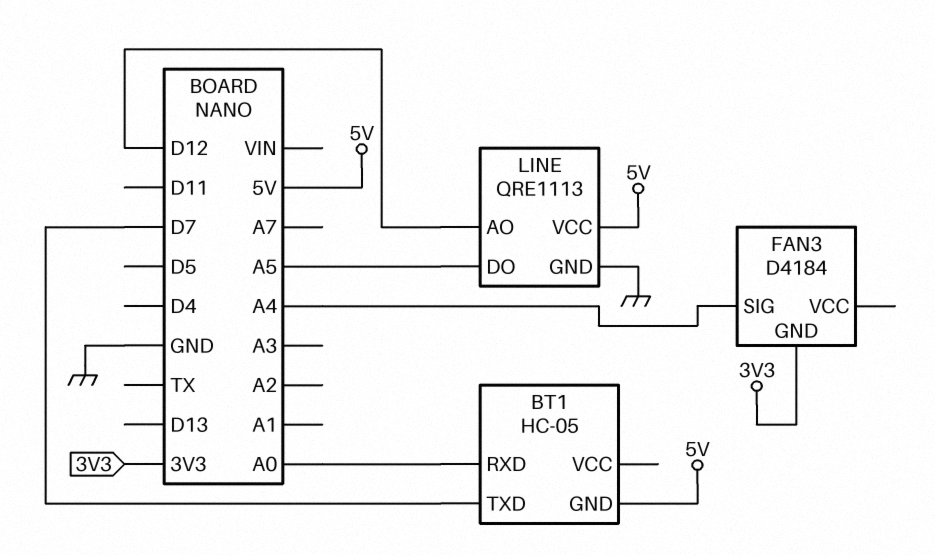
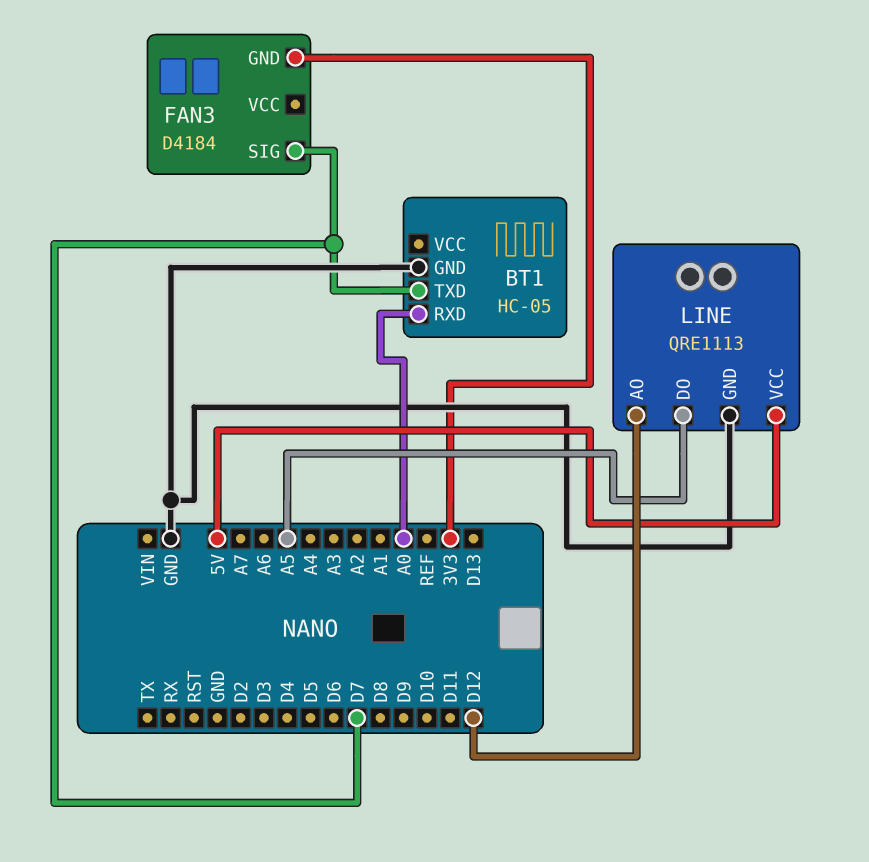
BT1 pin GND: 5V -> GND
FAN3 pin SIG: A4 -> D7

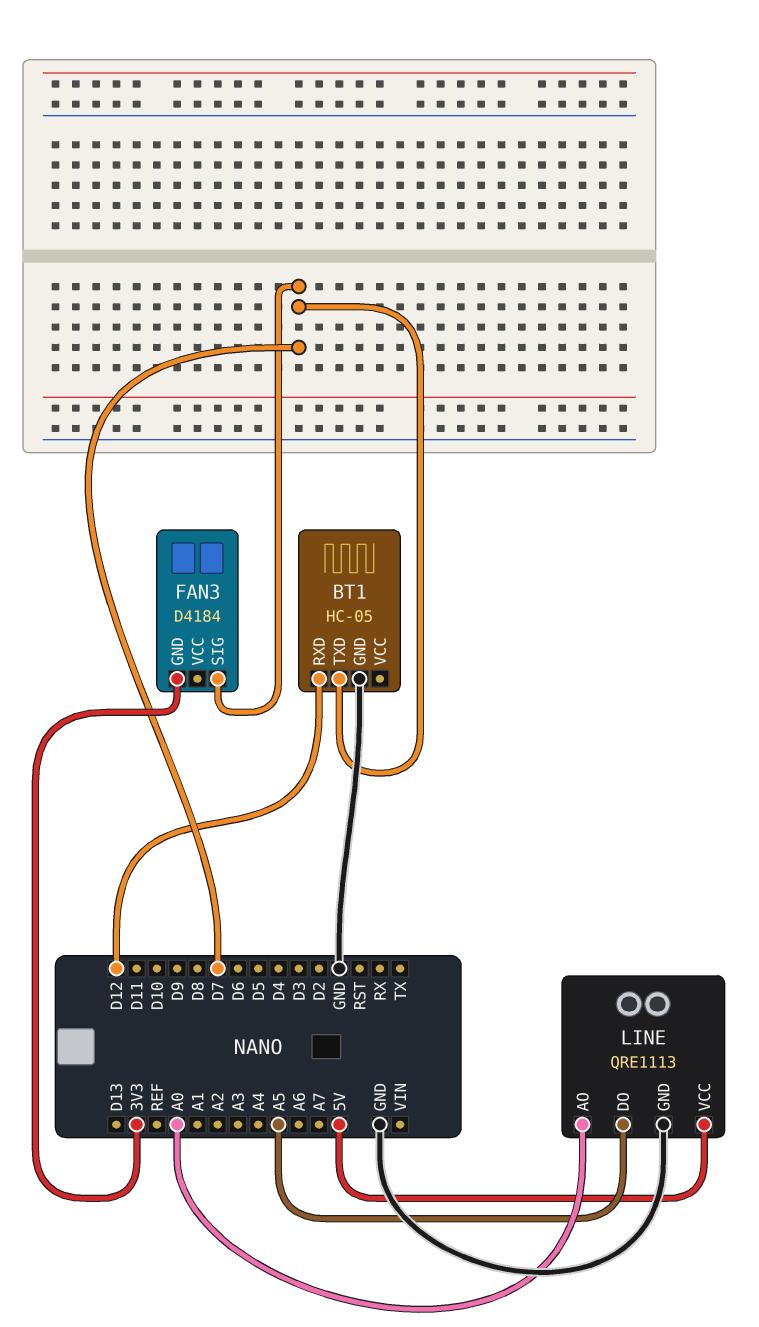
BT1 pin RXD: A0 -> D12
LINE pin AO: D12 -> A0

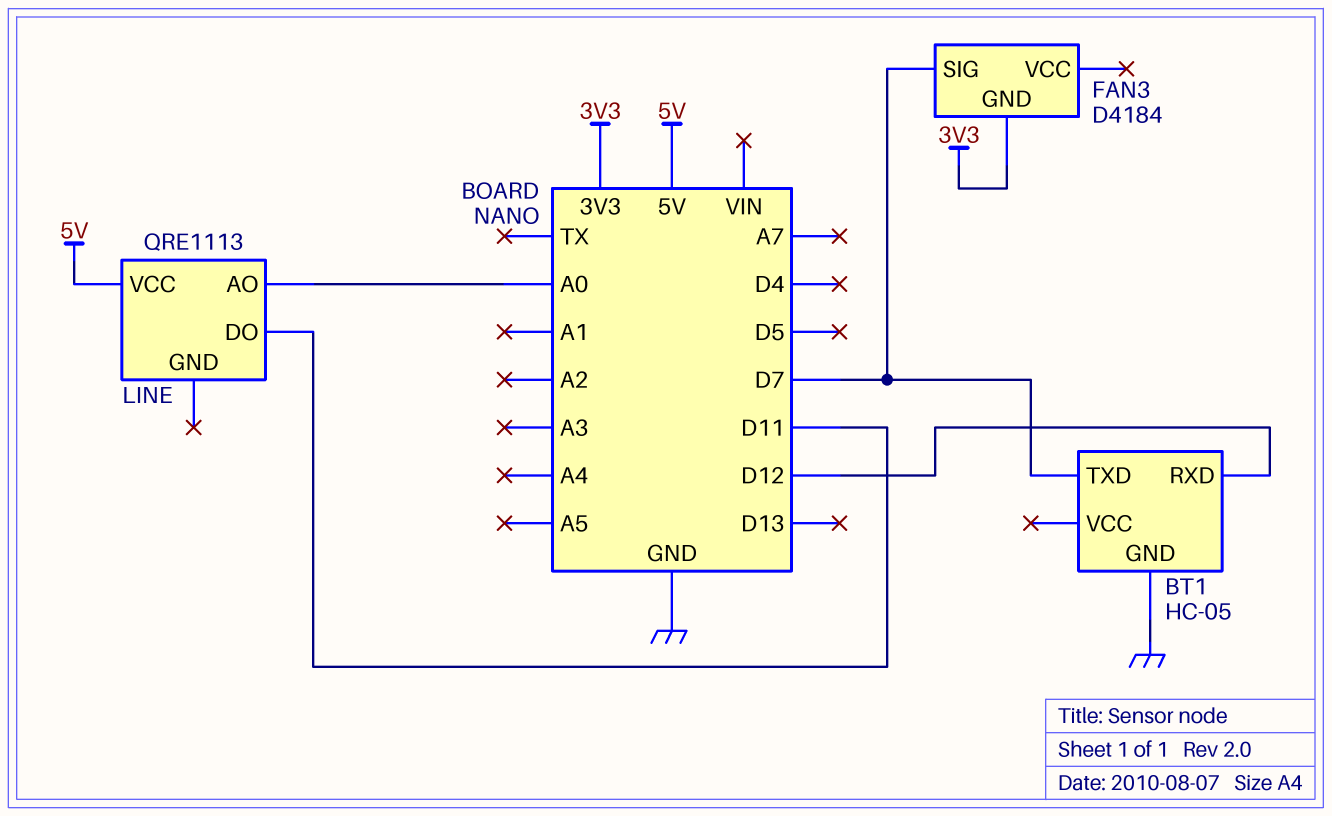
LINE pin DO: A5 -> D11
LINE pin GND: GND -> none

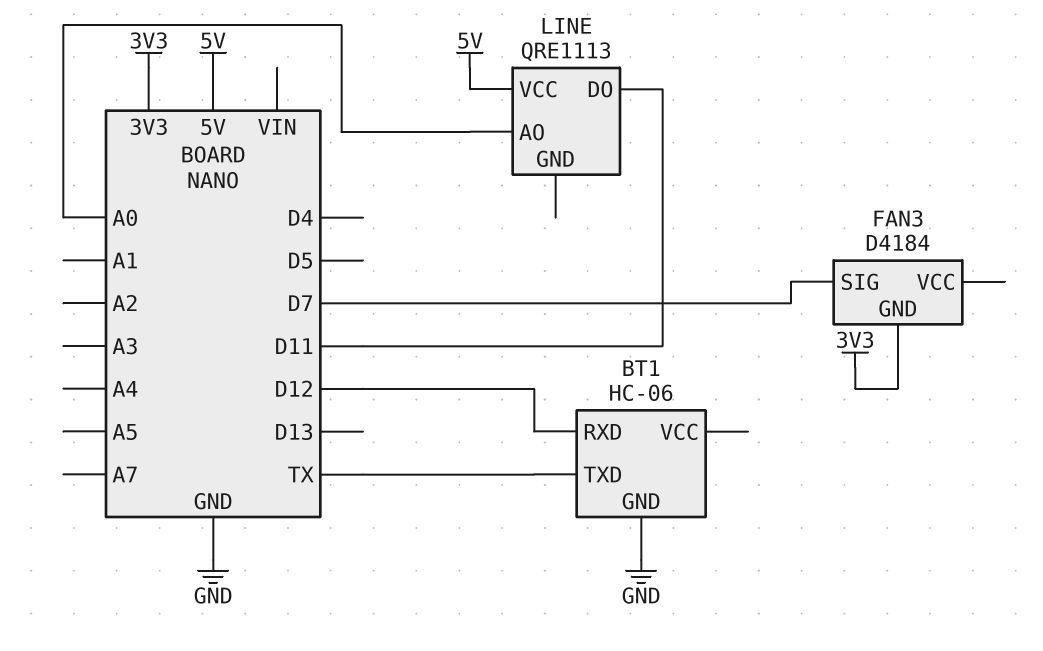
BT1: HC-05 -> HC-06
BT1 pin TXD: D7 -> TX

